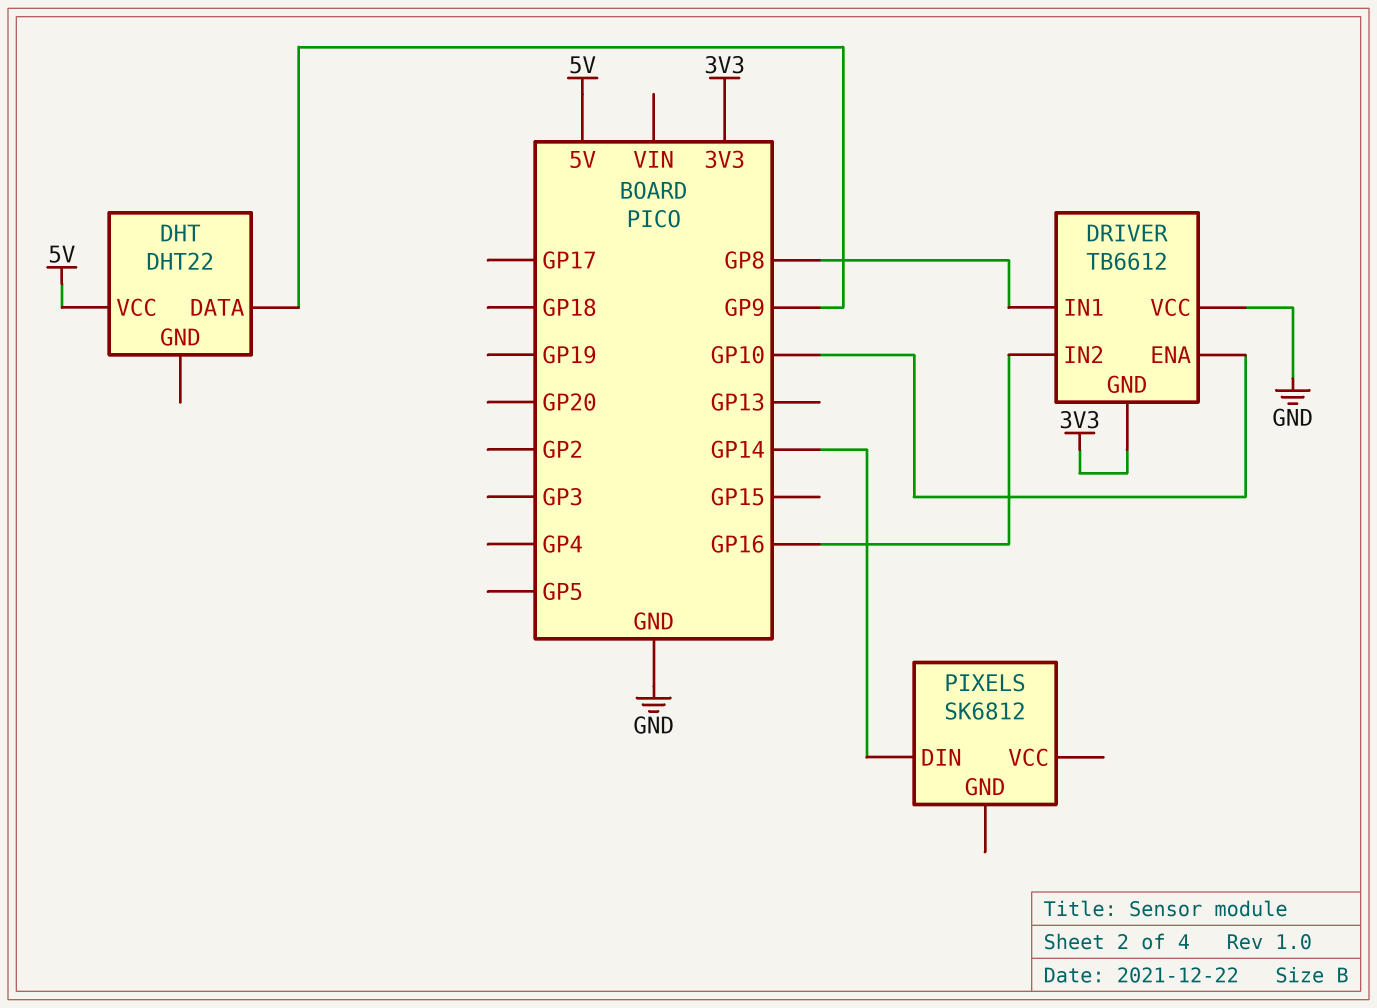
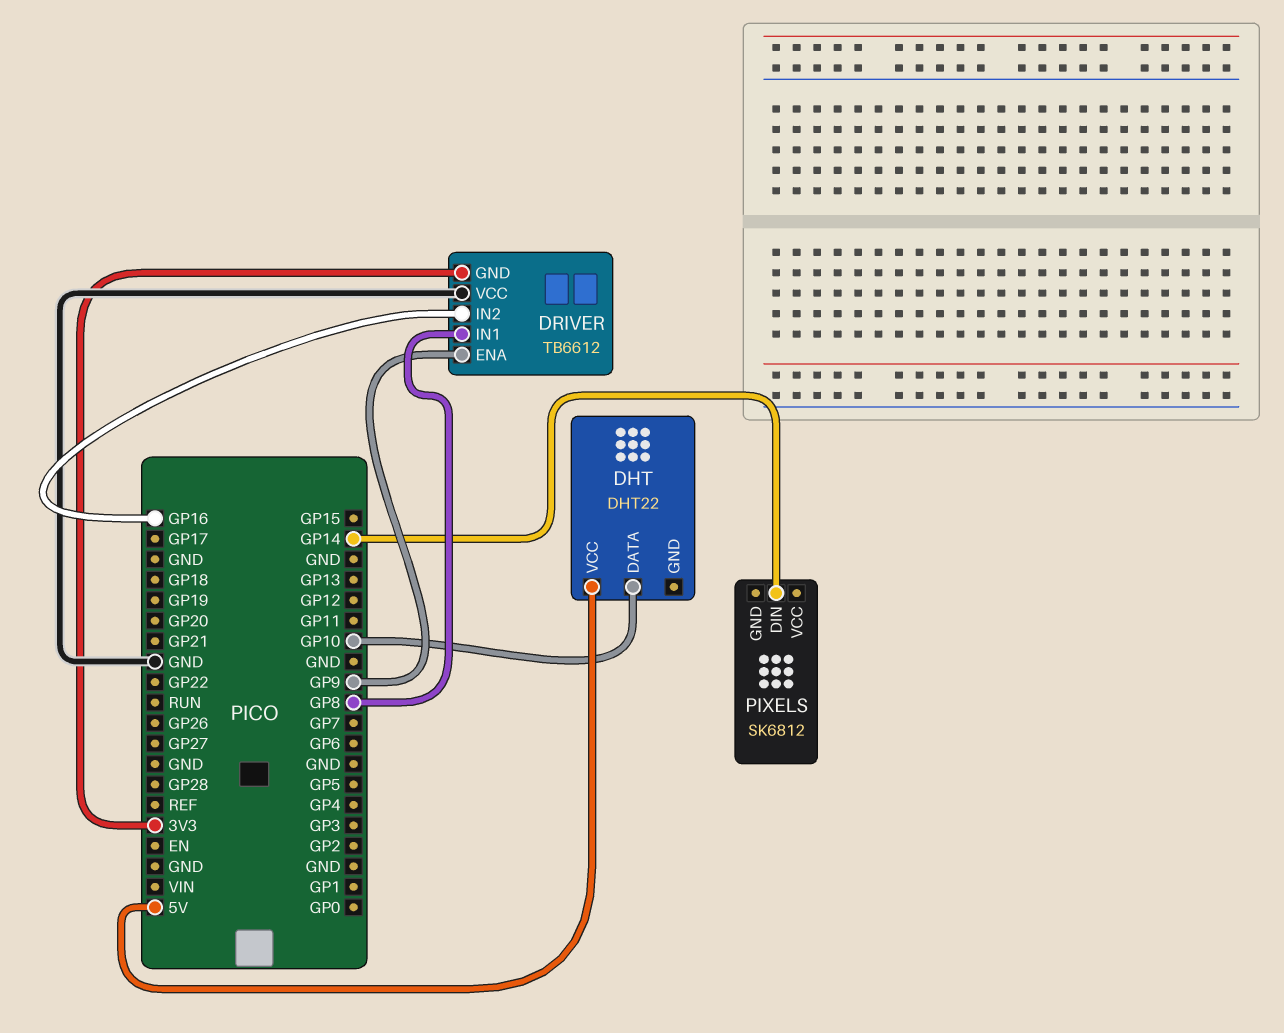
DHT pin DATA: GP9 -> GP10
DRIVER pin ENA: GP10 -> GP9

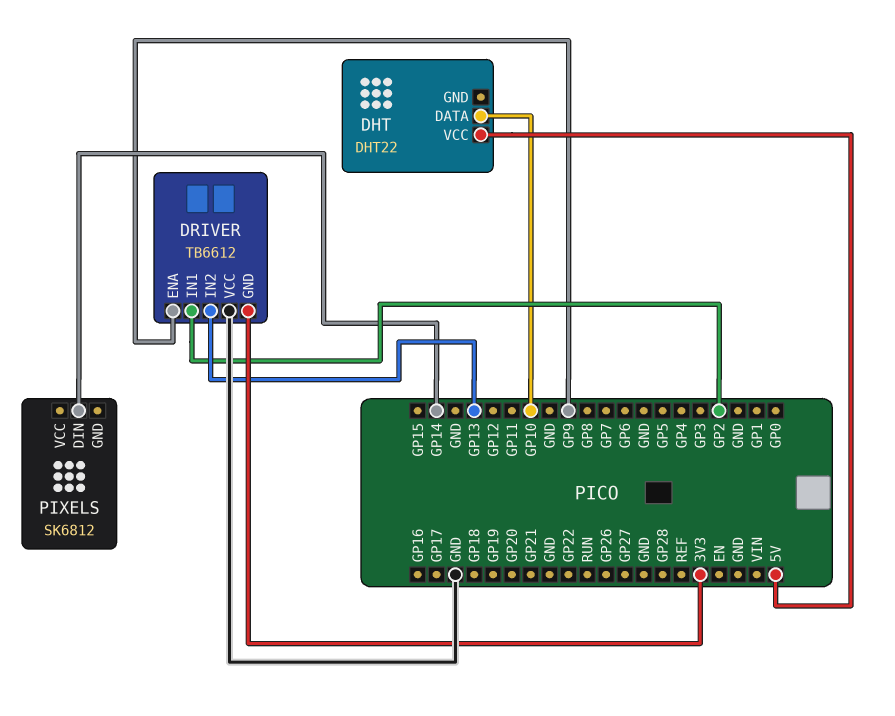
DRIVER pin IN1: GP8 -> GP2
DRIVER pin IN2: GP16 -> GP13

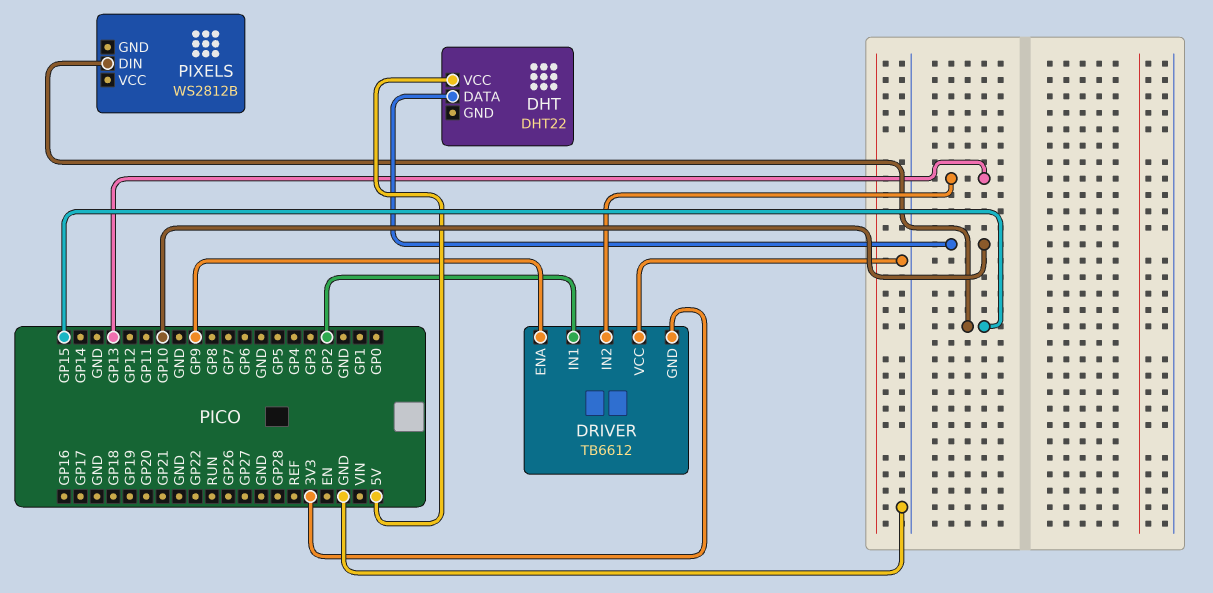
PIXELS: SK6812 -> WS2812B
PIXELS pin DIN: GP14 -> GP15

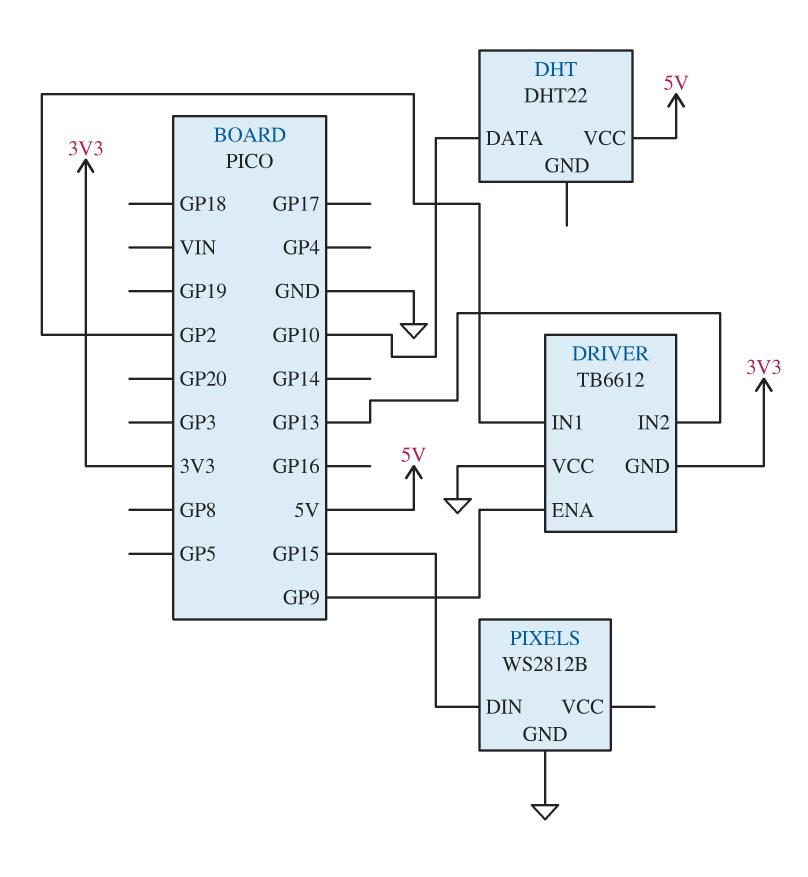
PIXELS pin GND: none -> GND

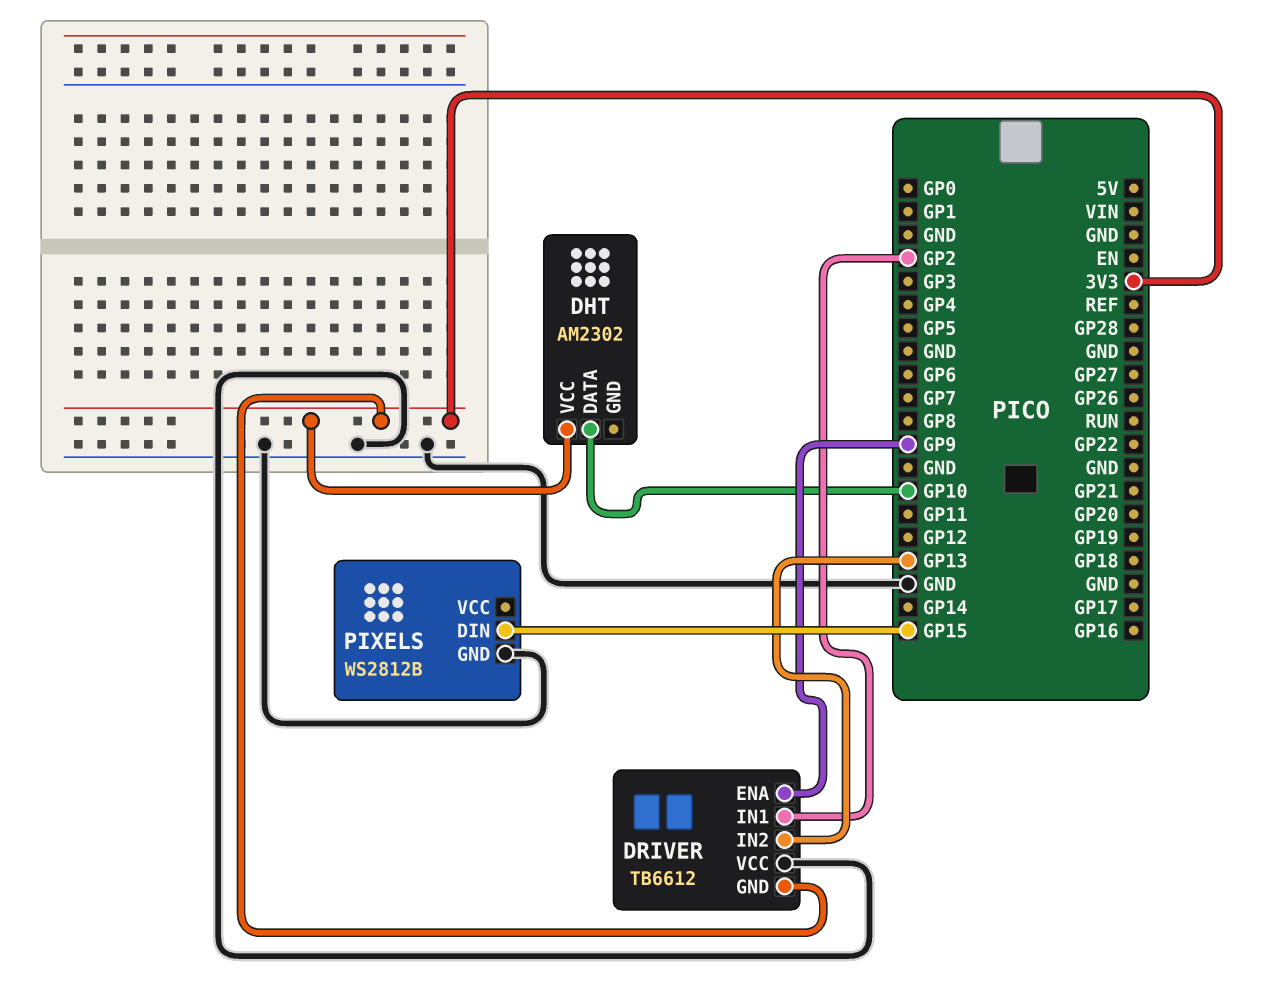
DHT: DHT22 -> AM2302
DHT pin VCC: 5V -> 3V3

